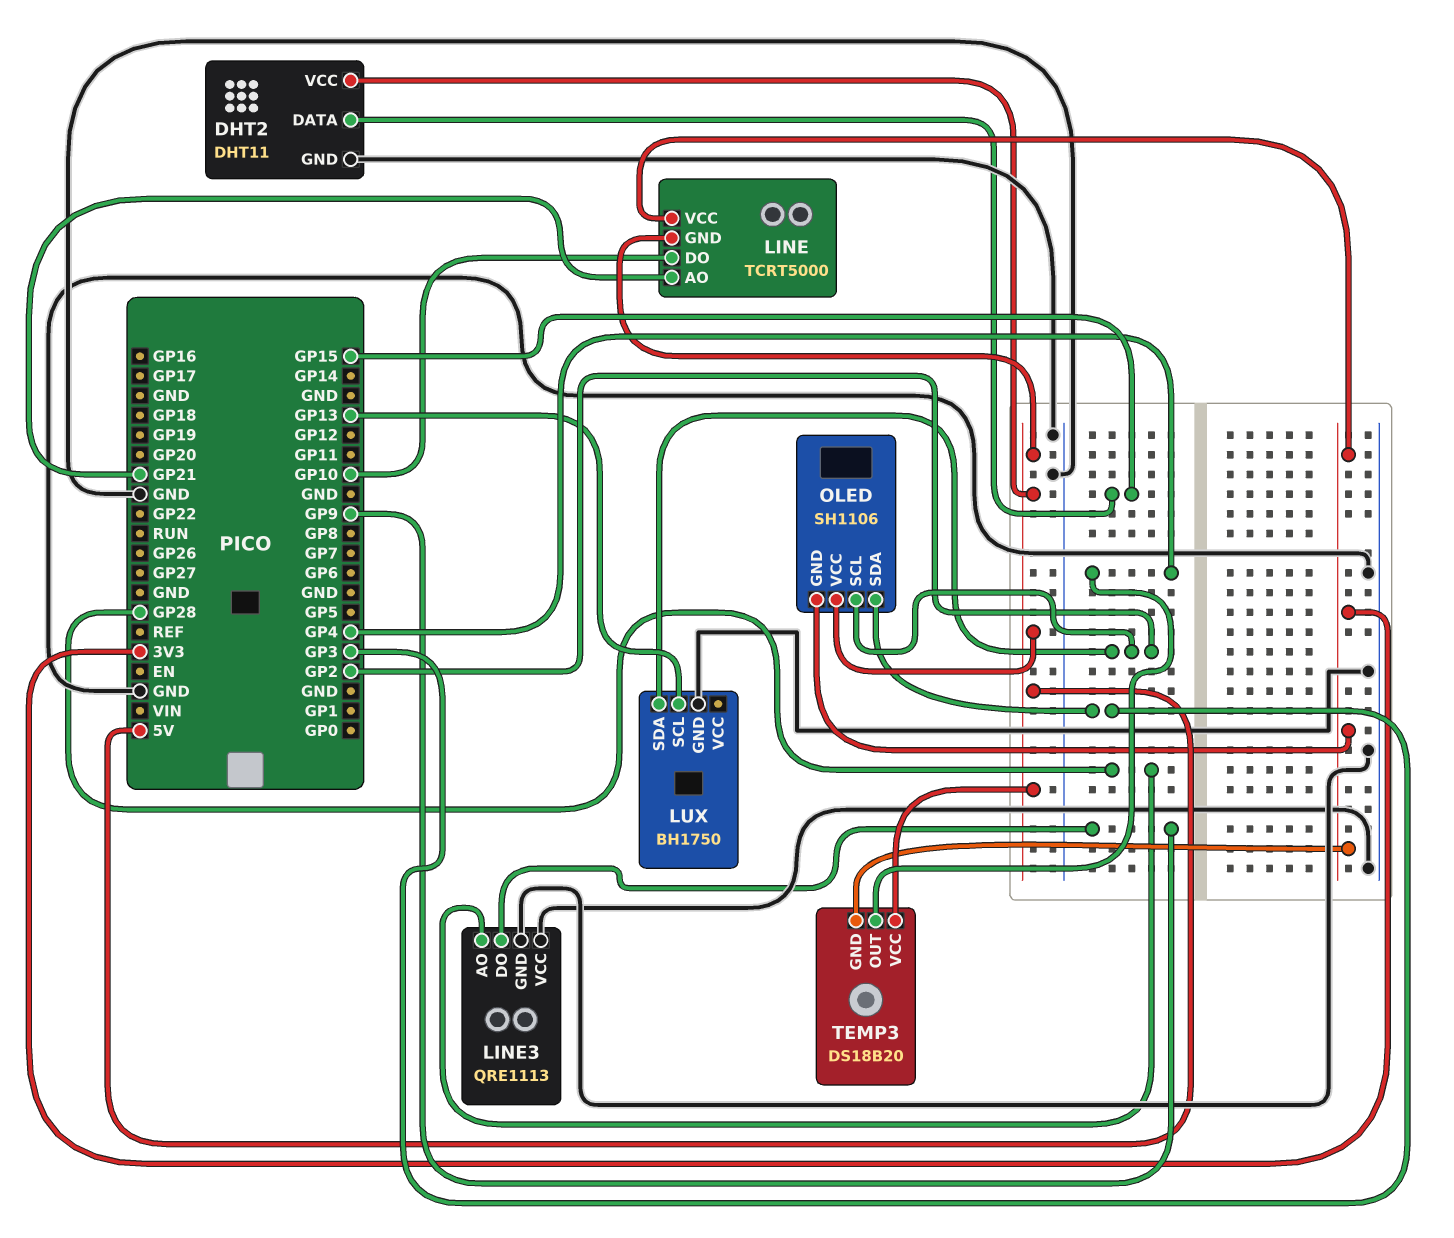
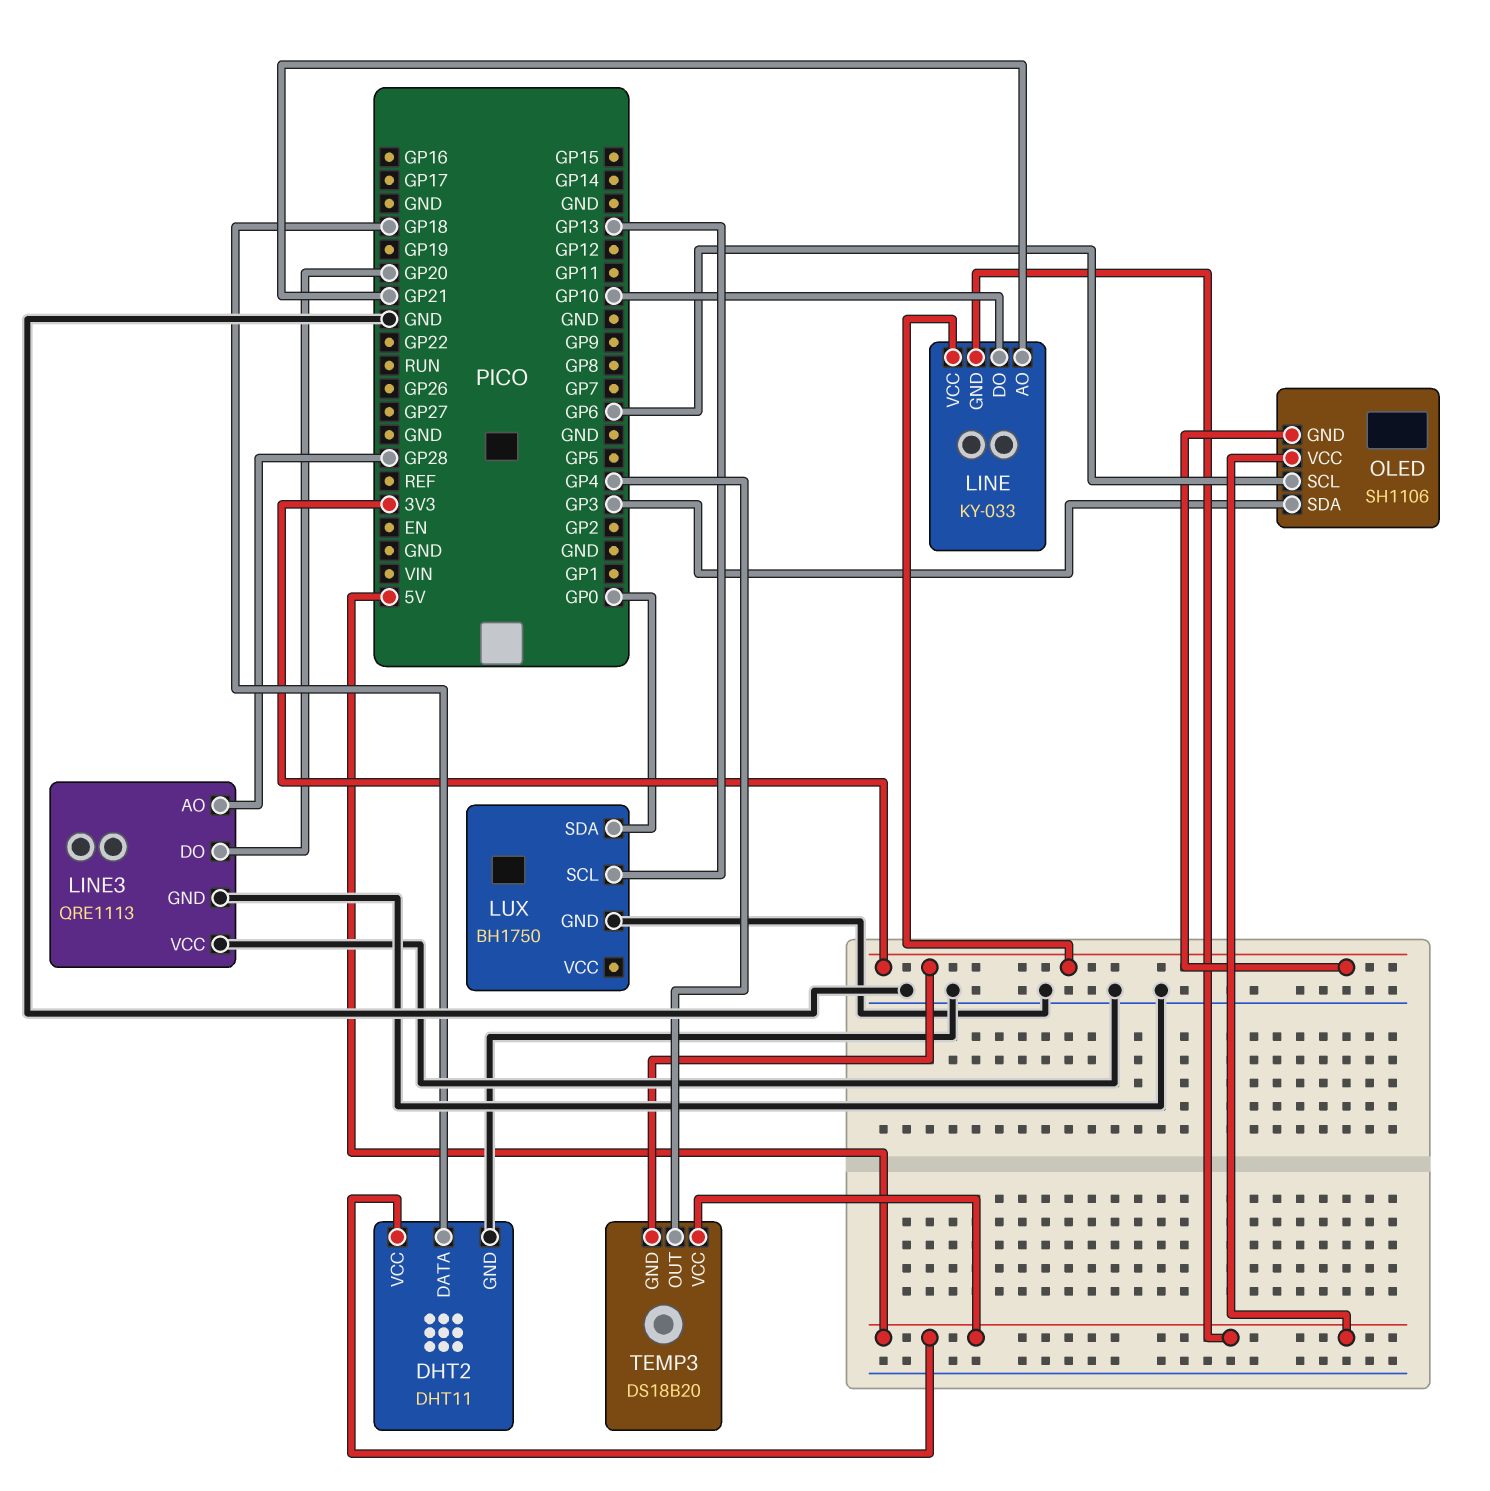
DHT2 pin DATA: GP15 -> GP18
LINE: TCRT5000 -> KY-033
LINE3 pin DO: GP9 -> GP20
LUX pin SDA: GP2 -> GP0
OLED pin SCL: GP2 -> GP6

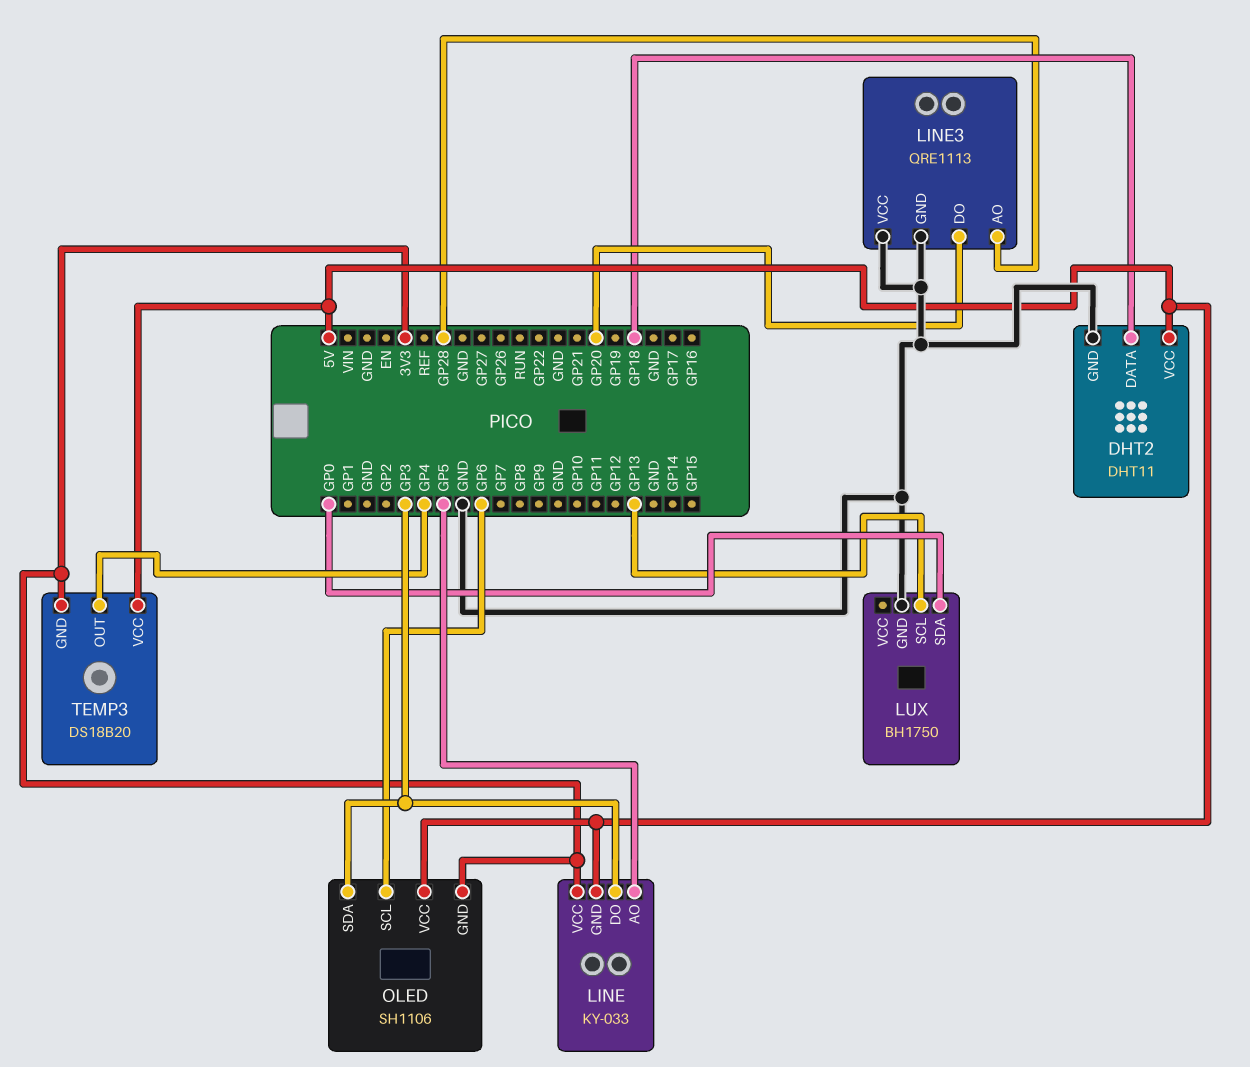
LINE pin AO: GP21 -> GP5
LINE pin DO: GP10 -> GP3

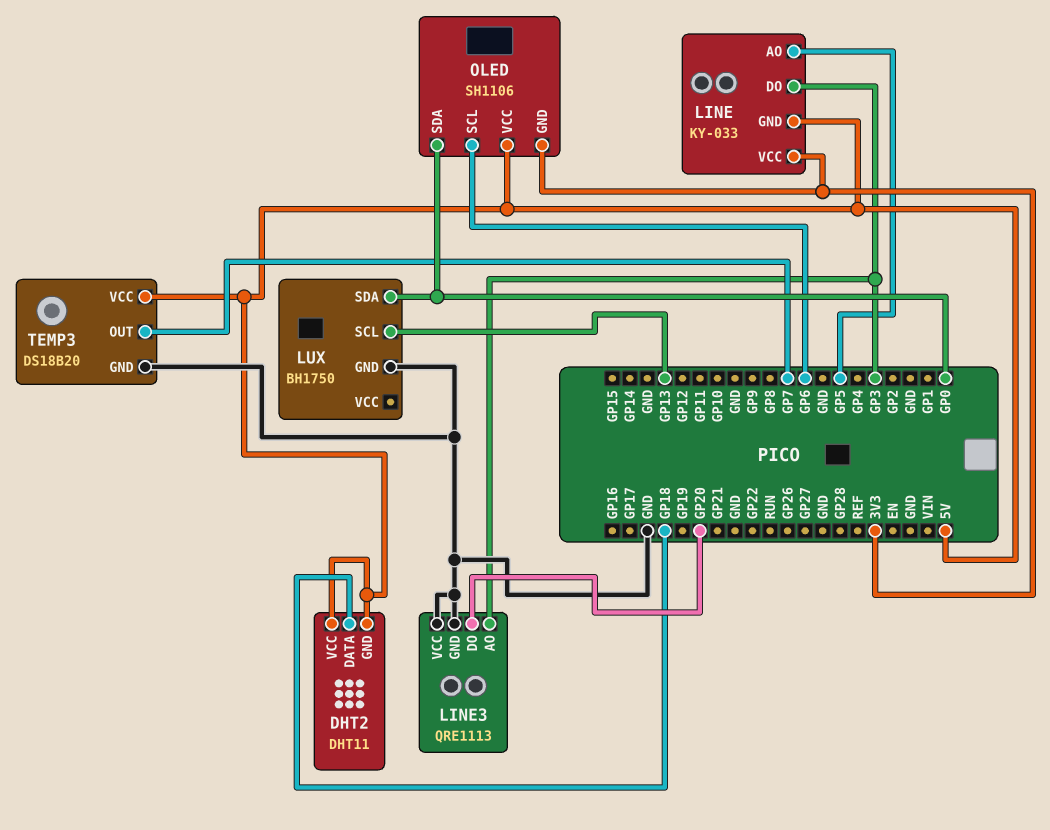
DHT2 pin GND: GND -> 5V
LINE3 pin AO: GP28 -> GP3
OLED pin SDA: GP3 -> GP0
TEMP3 pin GND: 3V3 -> GND
TEMP3 pin OUT: GP4 -> GP7

